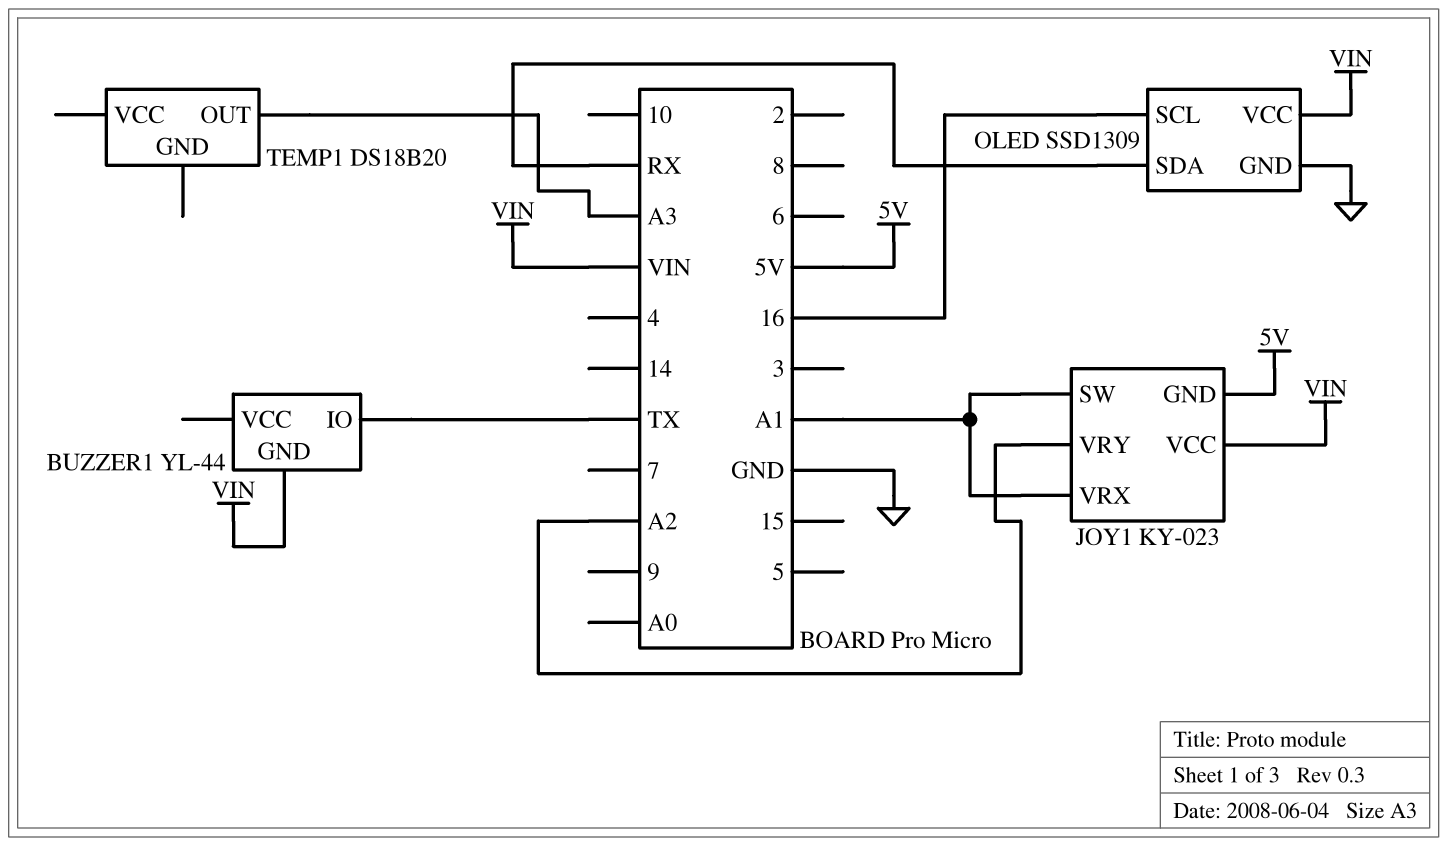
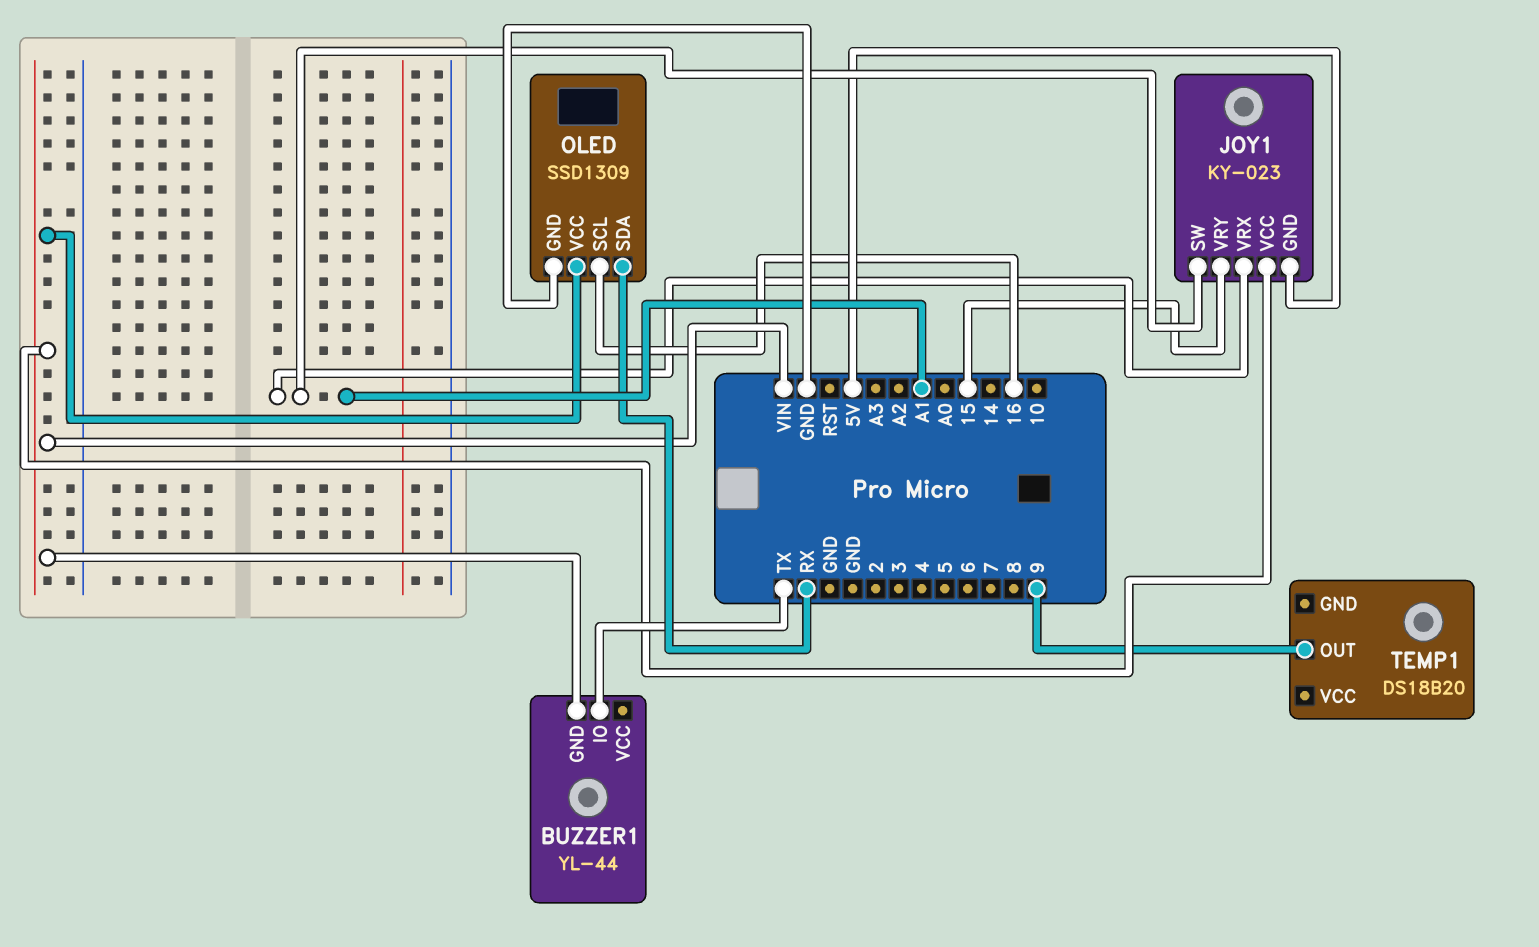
JOY1 pin VRY: A2 -> 15
TEMP1 pin OUT: A3 -> 9

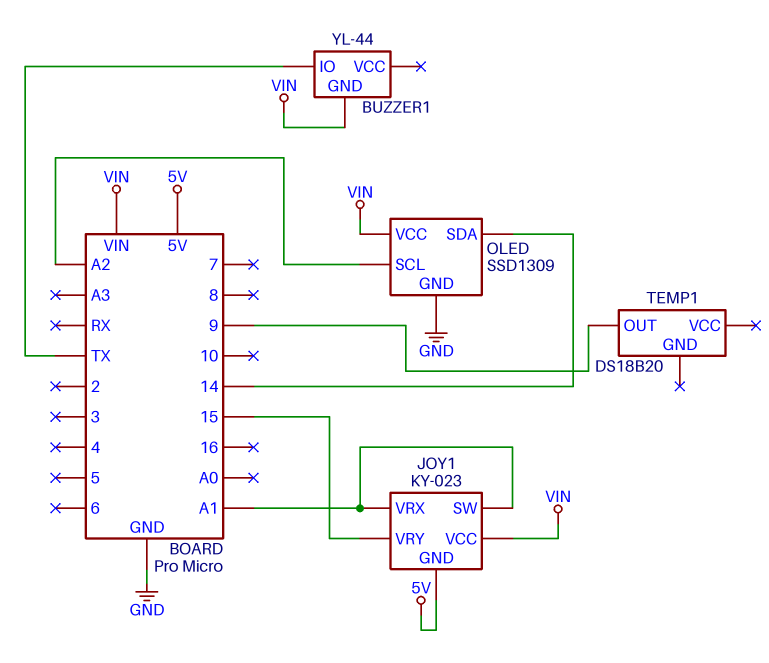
OLED pin SCL: 16 -> A2
OLED pin SDA: RX -> 14

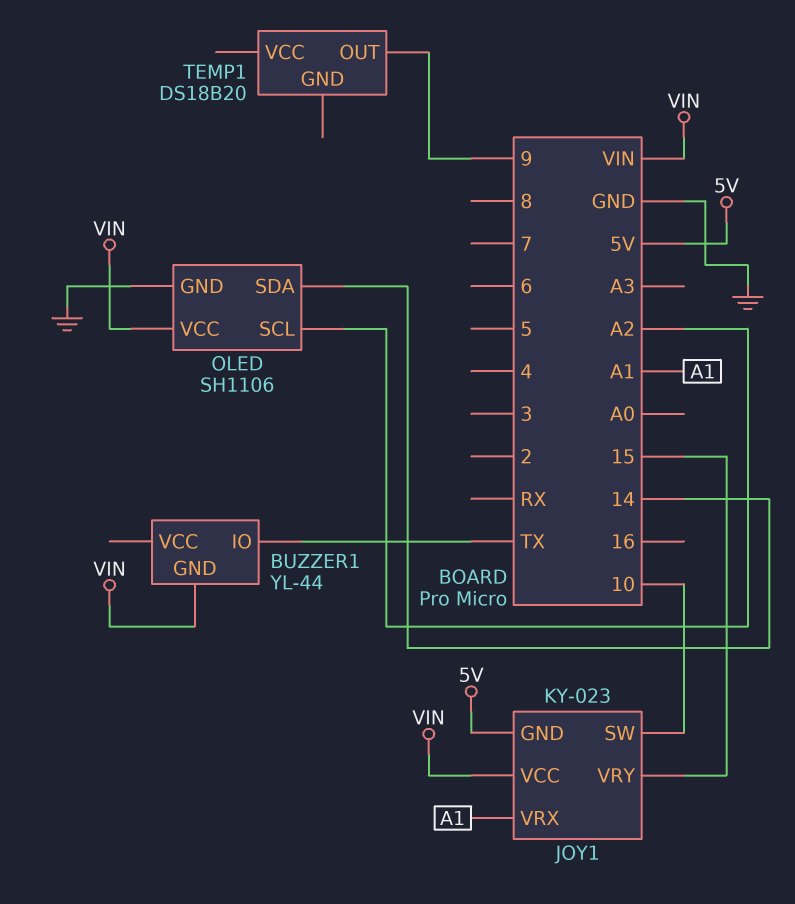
JOY1 pin SW: A1 -> 10
OLED: SSD1309 -> SH1106

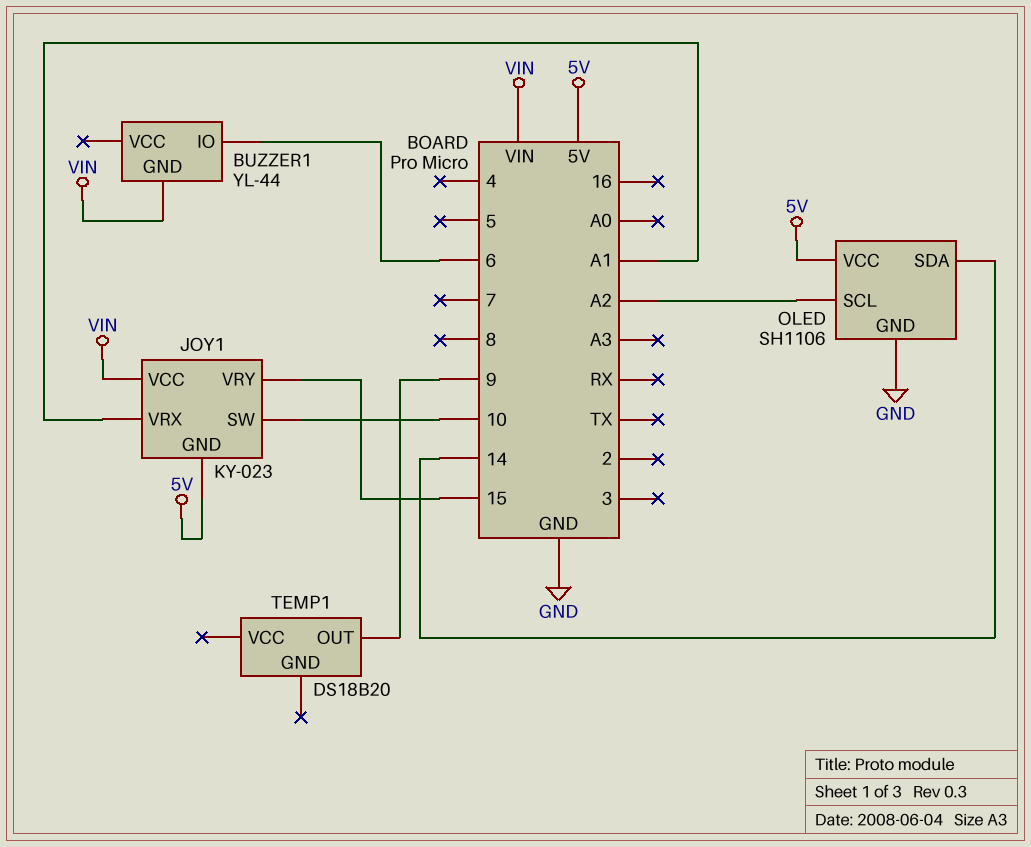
BUZZER1 pin IO: TX -> 6
OLED pin VCC: VIN -> 5V

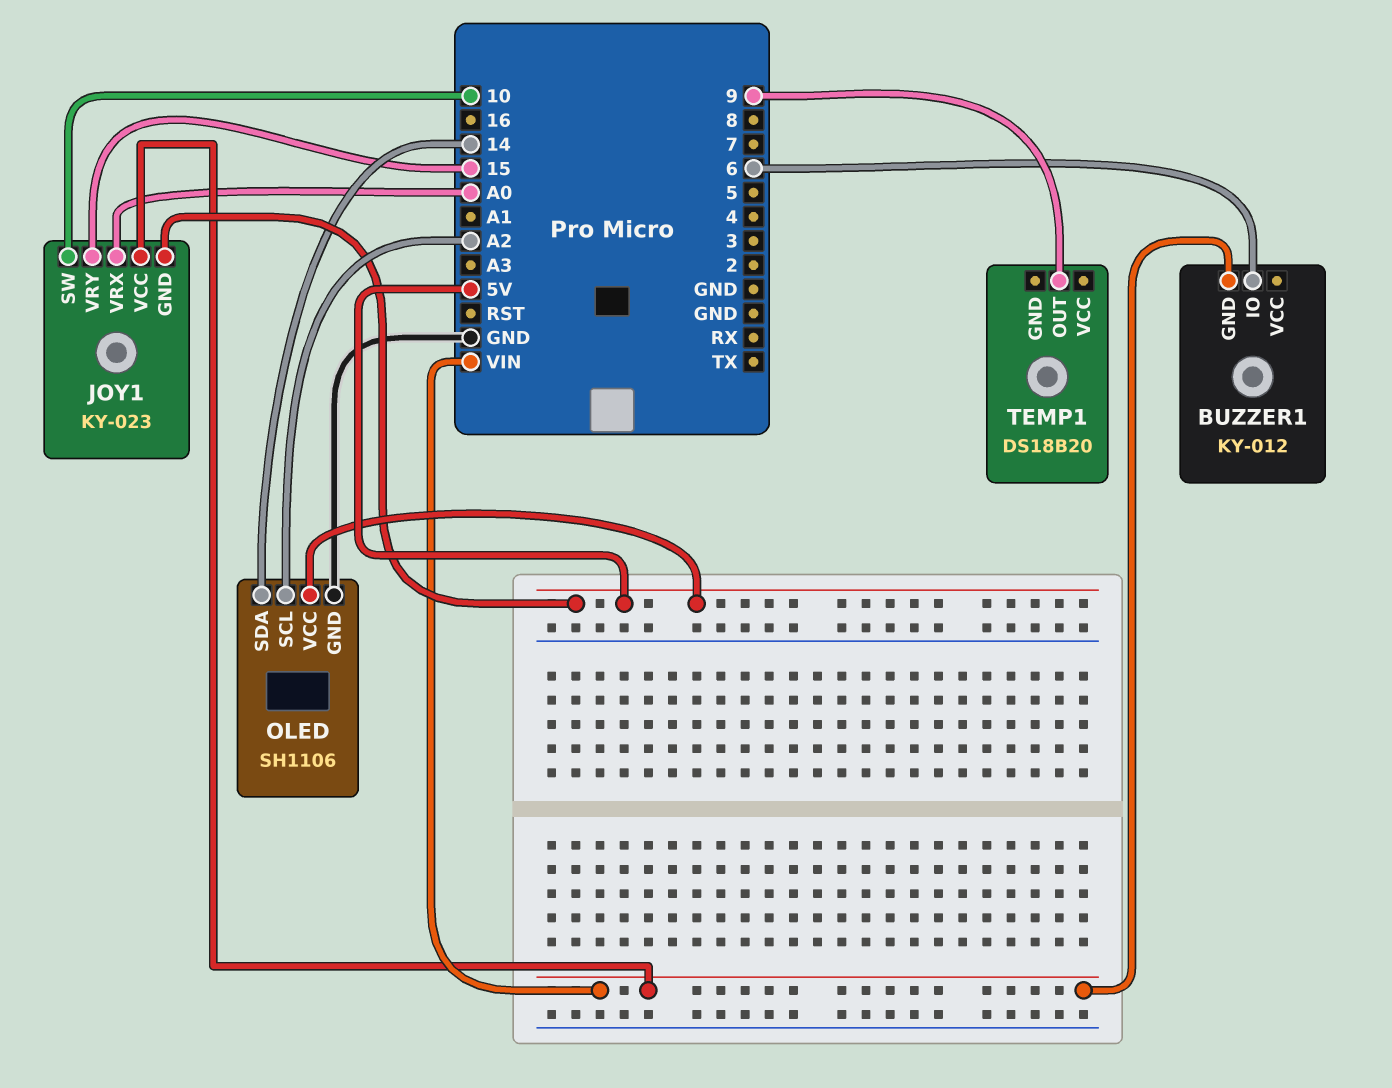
BUZZER1: YL-44 -> KY-012
JOY1 pin VRX: A1 -> A0

